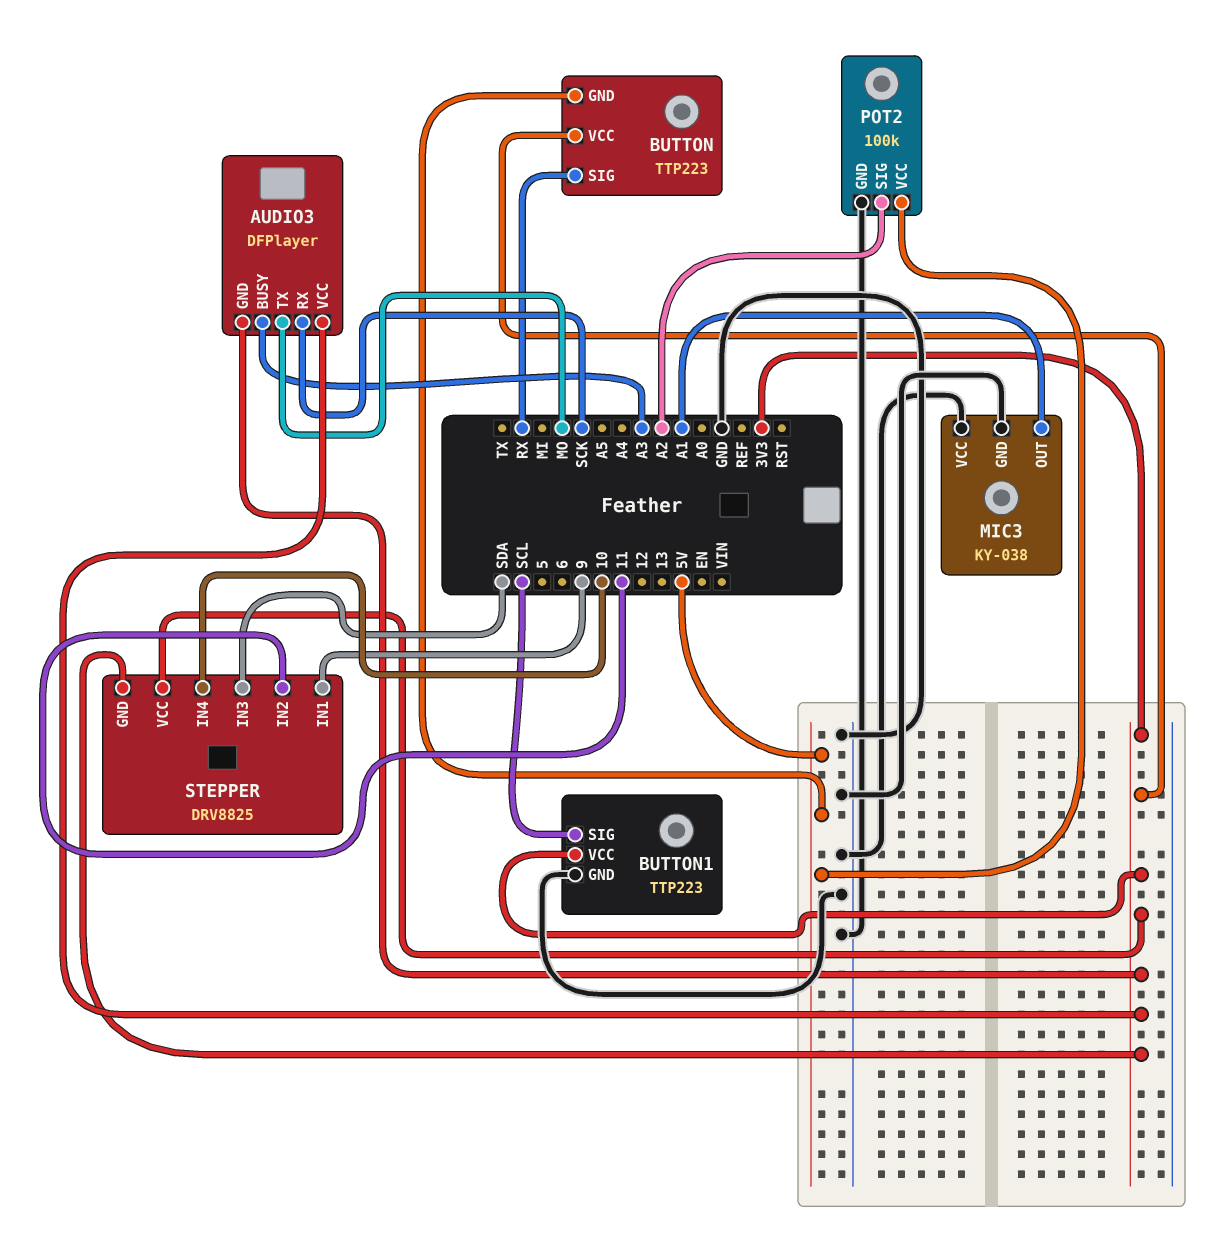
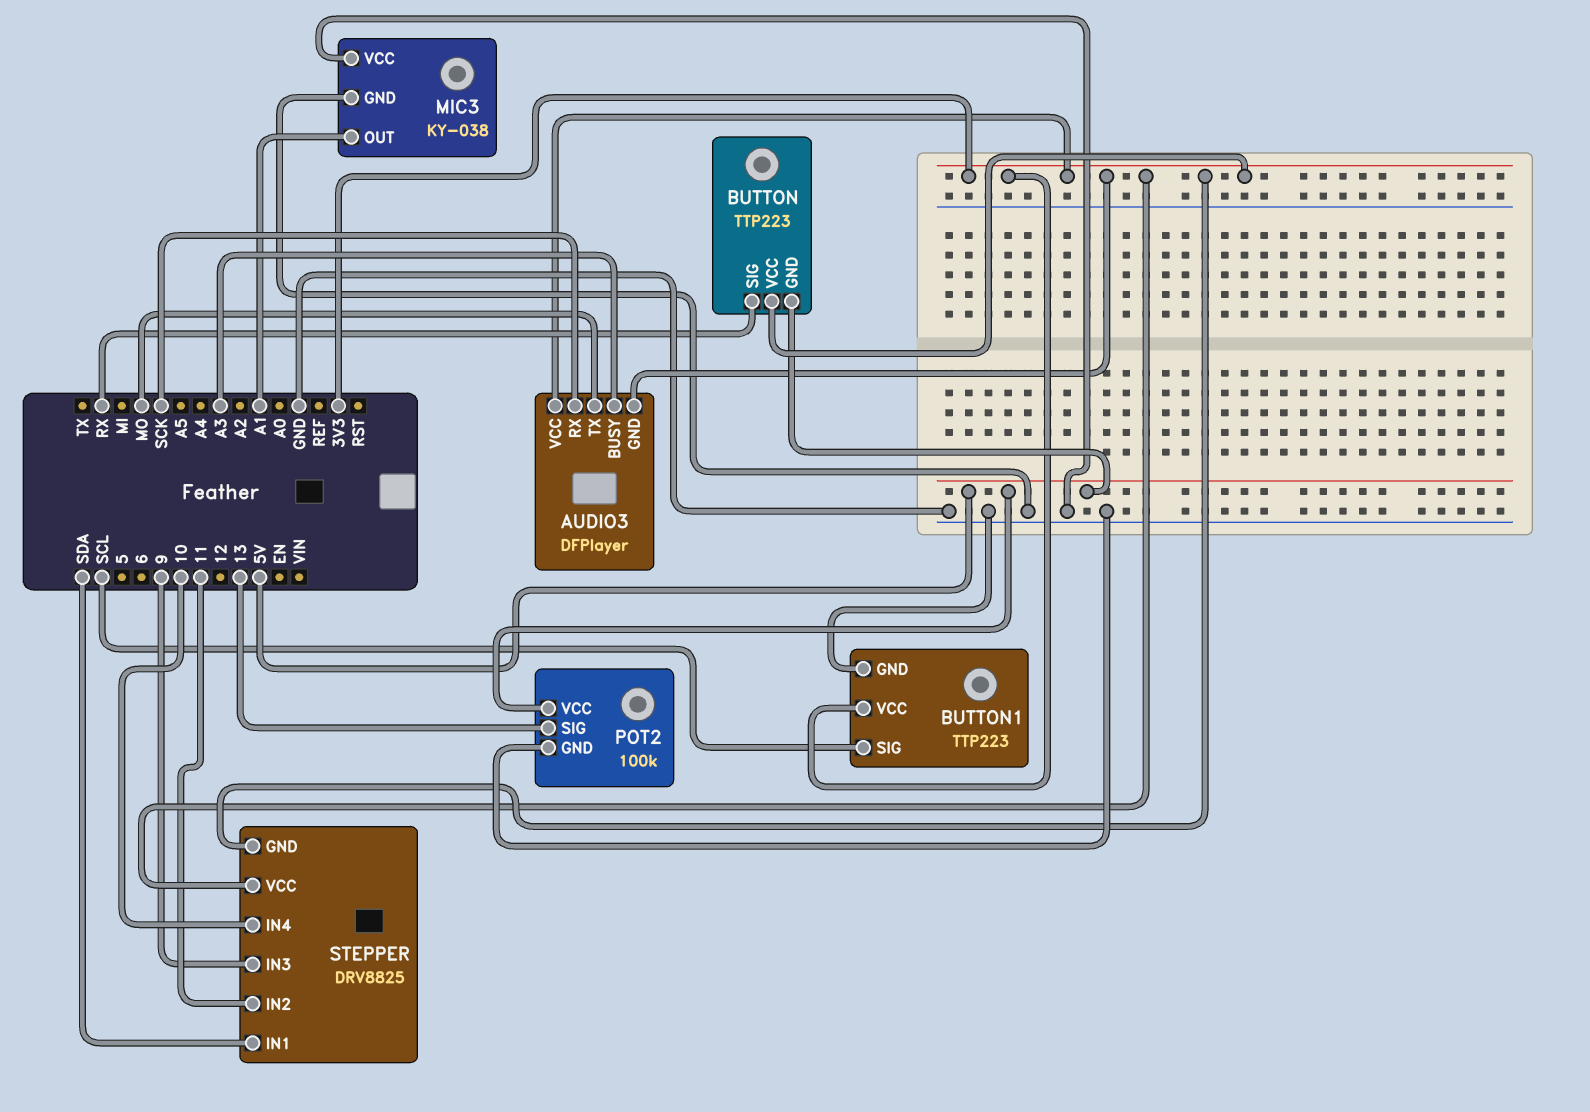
POT2 pin SIG: A2 -> 13
STEPPER pin IN1: 9 -> SDA
STEPPER pin IN3: SDA -> 9

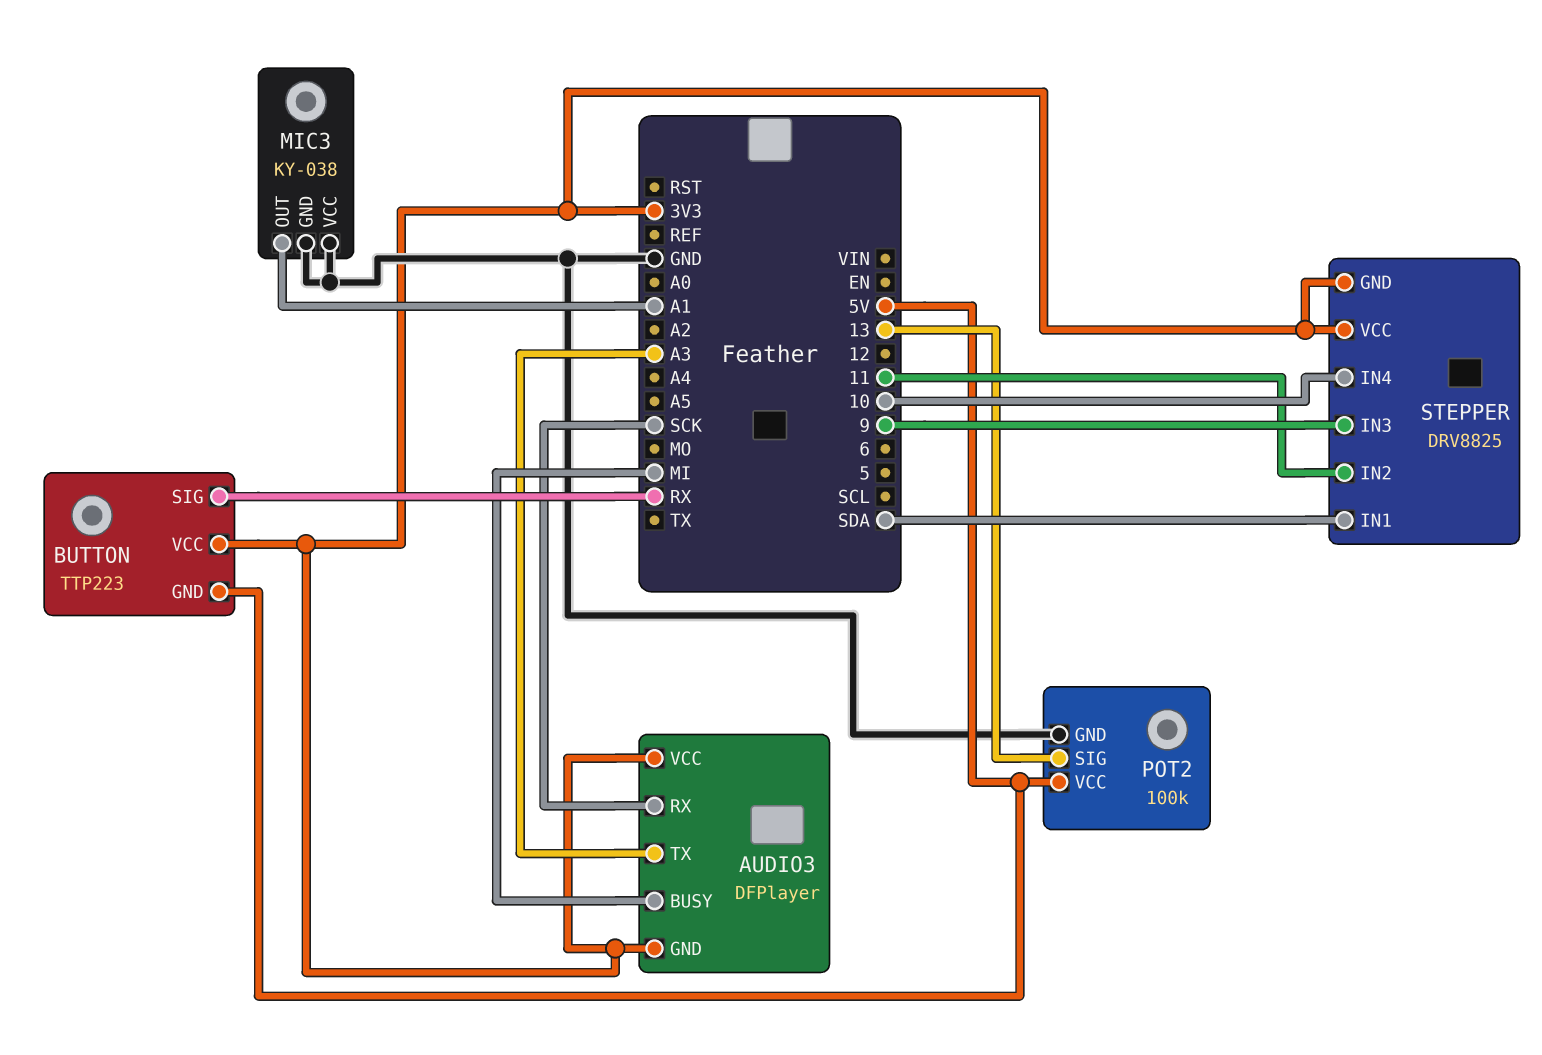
AUDIO3 pin BUSY: A3 -> MI
AUDIO3 pin TX: MO -> A3
BUTTON1: TTP223 -> none
BUTTON1 pin GND: GND -> none
BUTTON1 pin SIG: SCL -> none
BUTTON1 pin VCC: 3V3 -> none

